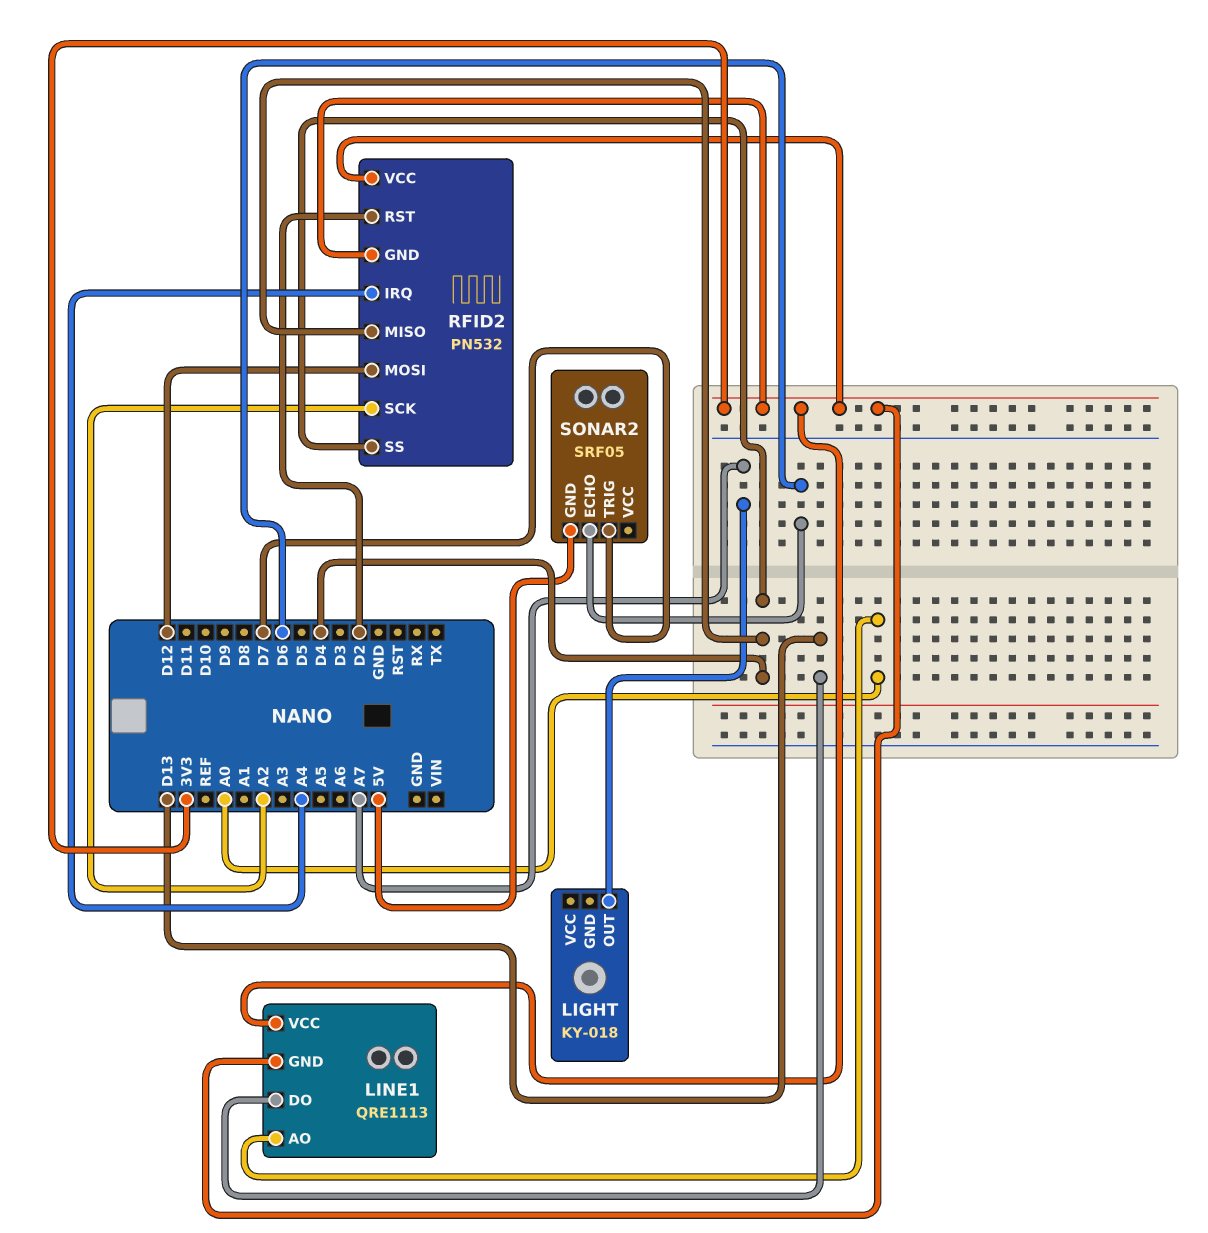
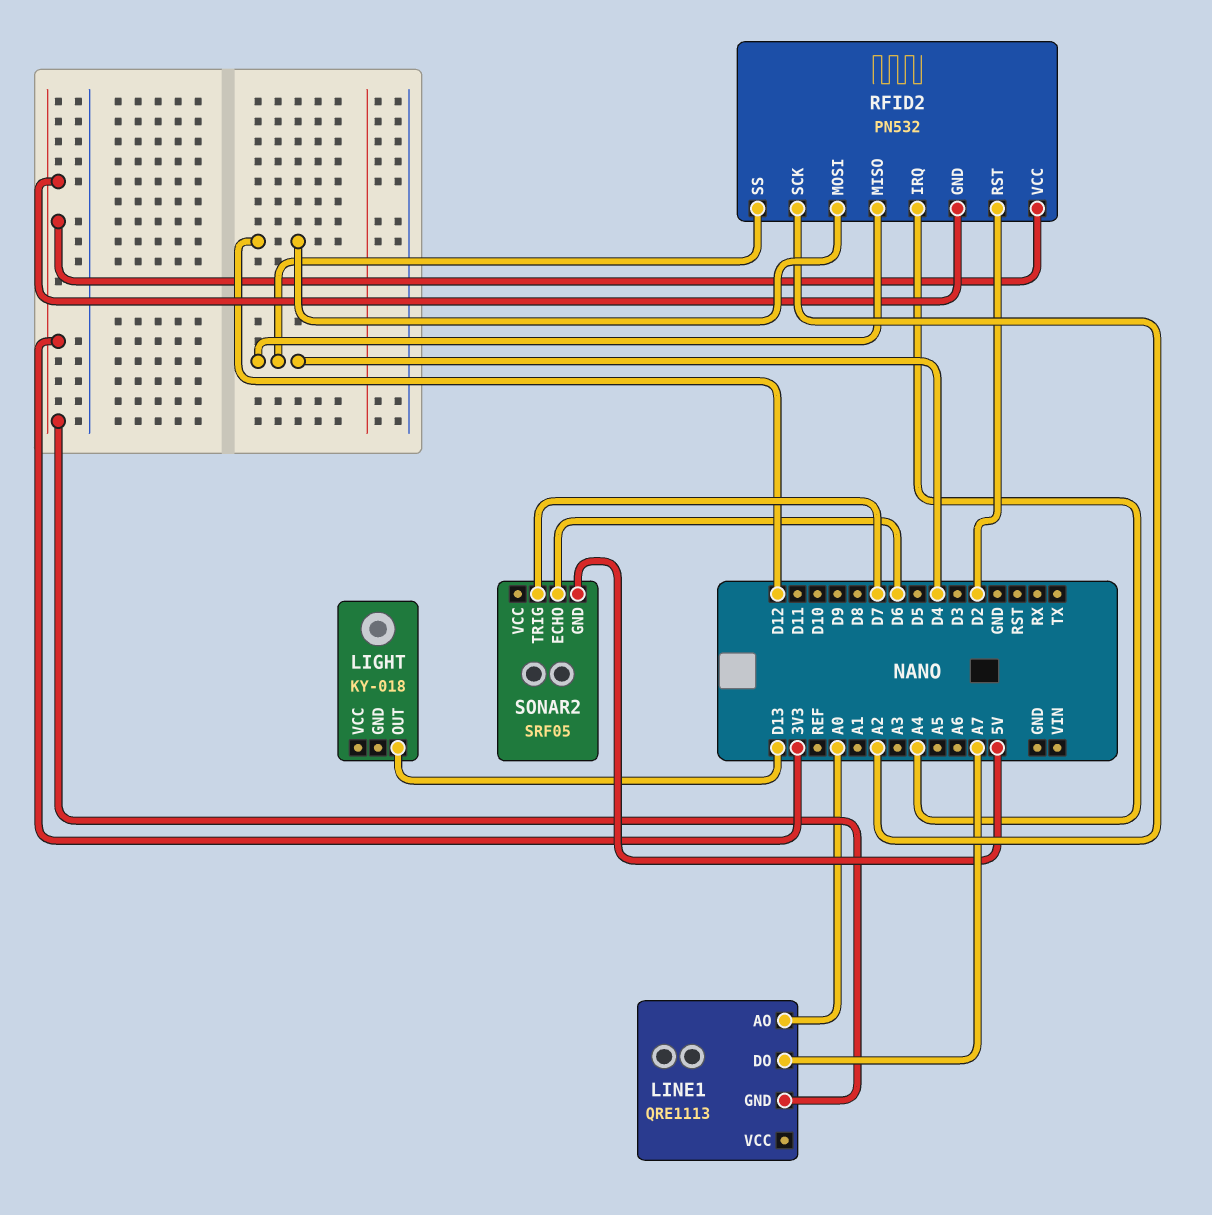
LIGHT pin OUT: A7 -> D13
LINE1 pin DO: D13 -> A7
LINE1 pin VCC: 3V3 -> none

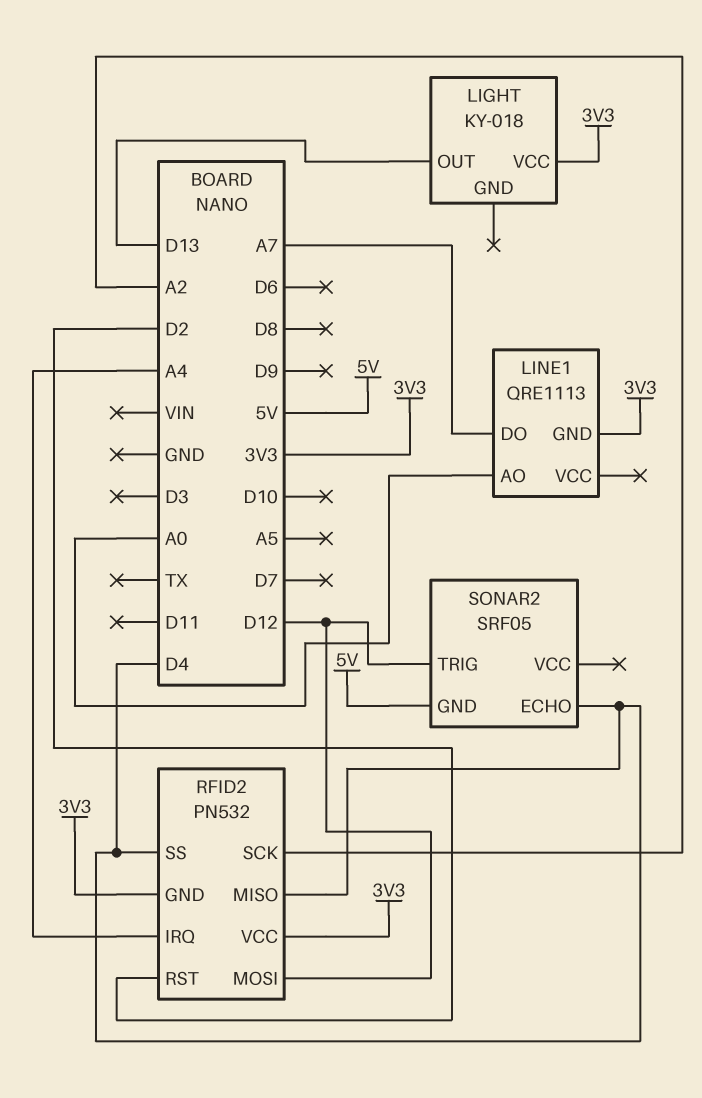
LIGHT pin VCC: none -> 3V3
SONAR2 pin ECHO: D6 -> D4
SONAR2 pin TRIG: D7 -> D12

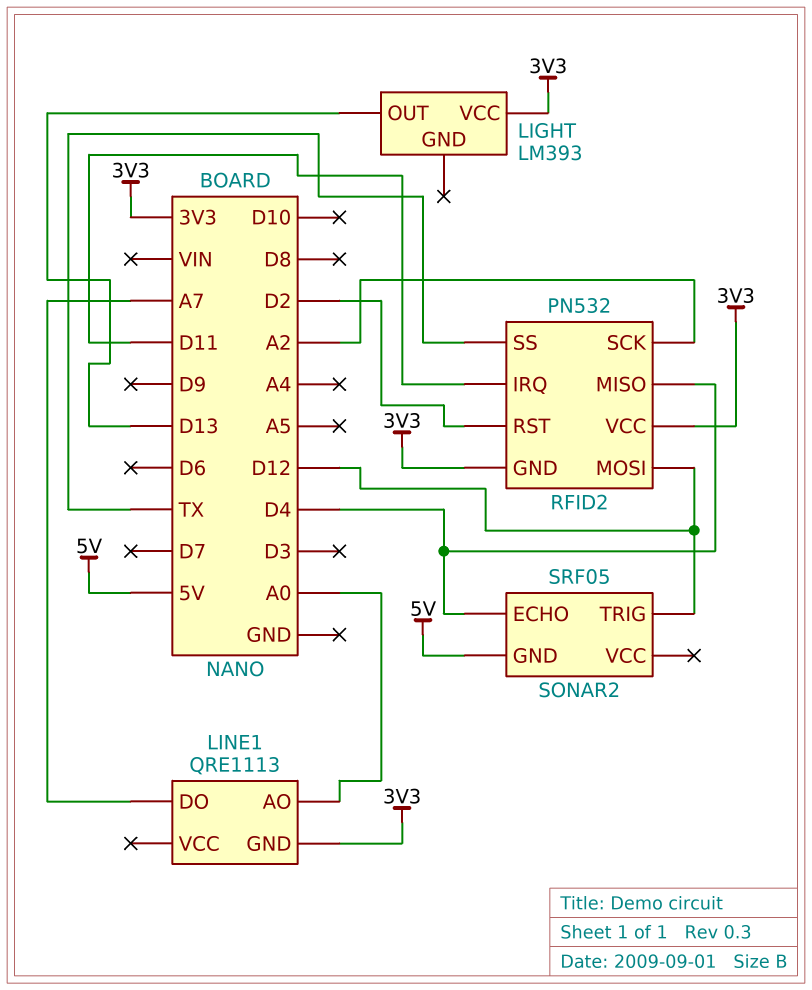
LIGHT: KY-018 -> LM393
RFID2 pin IRQ: A4 -> D11
RFID2 pin SS: D4 -> TX

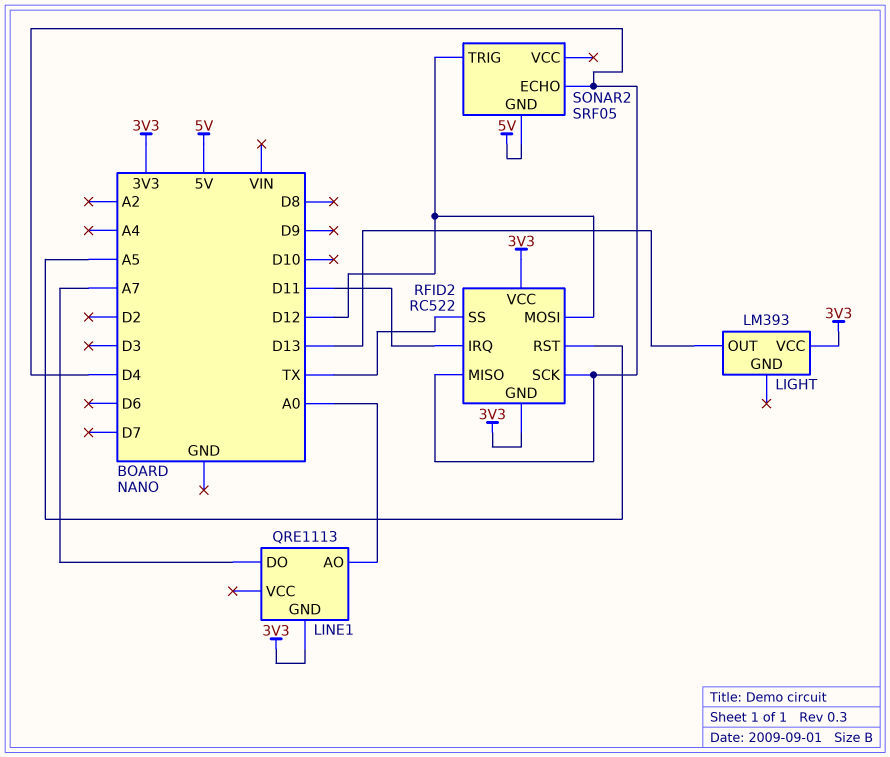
RFID2: PN532 -> RC522
RFID2 pin RST: D2 -> A5
RFID2 pin SCK: A2 -> D4

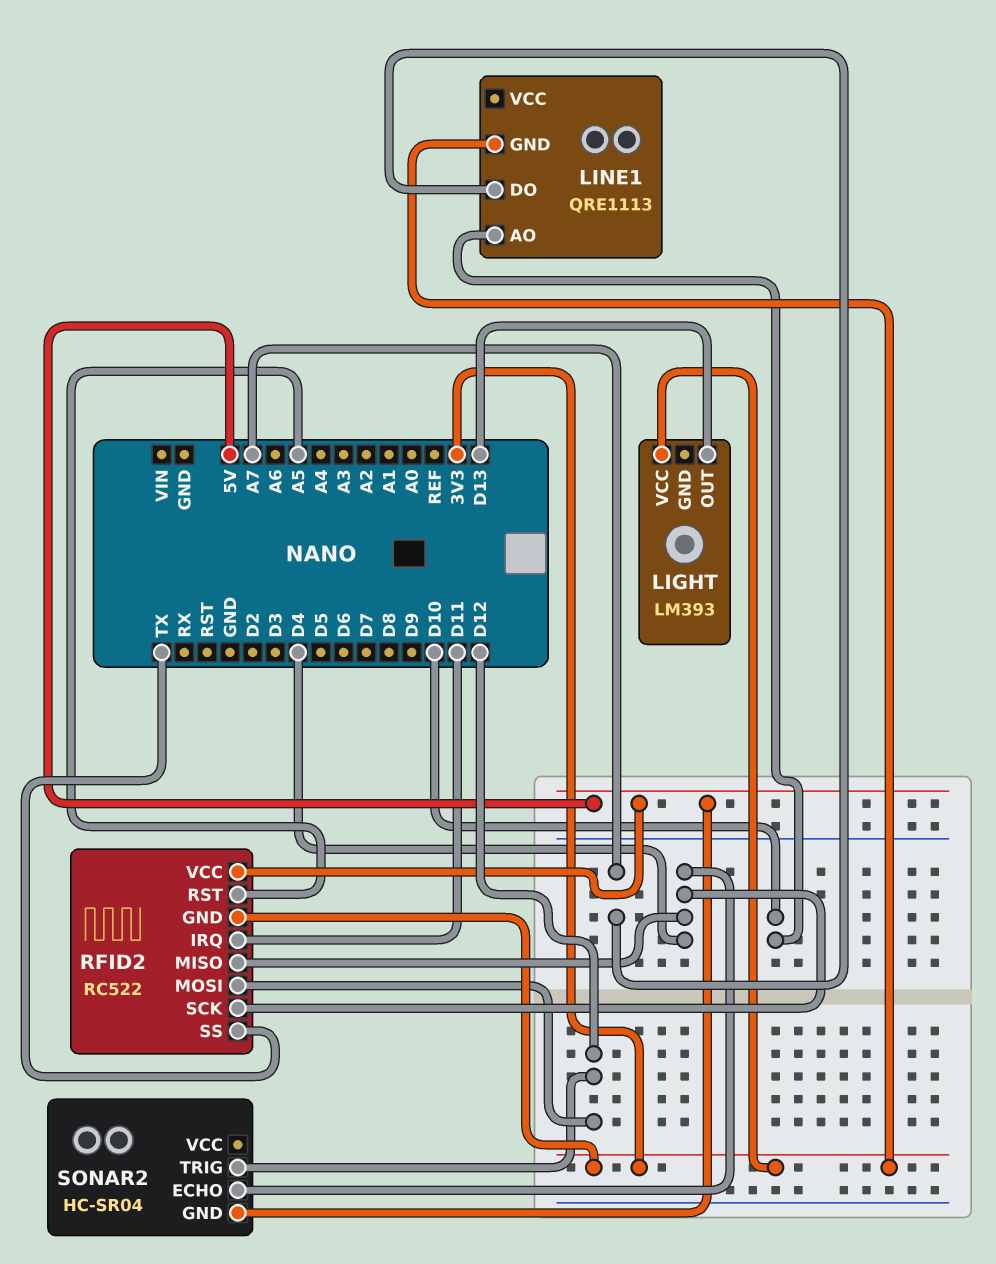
LINE1 pin AO: A0 -> D10
RFID2 pin VCC: 3V3 -> 5V
SONAR2: SRF05 -> HC-SR04

